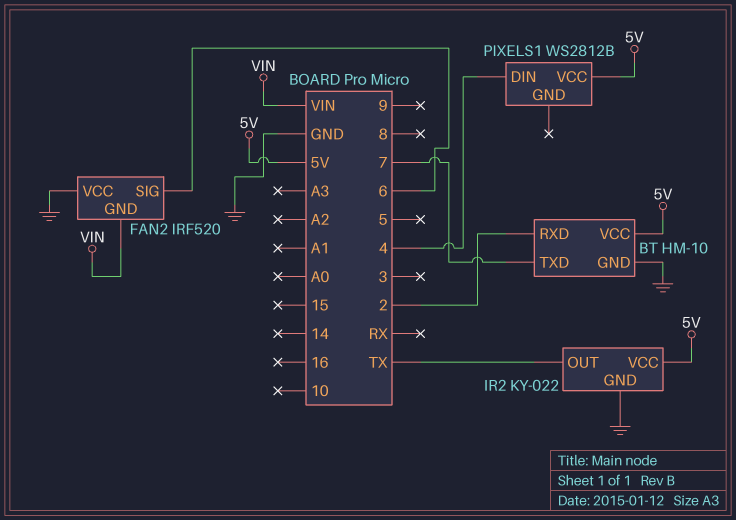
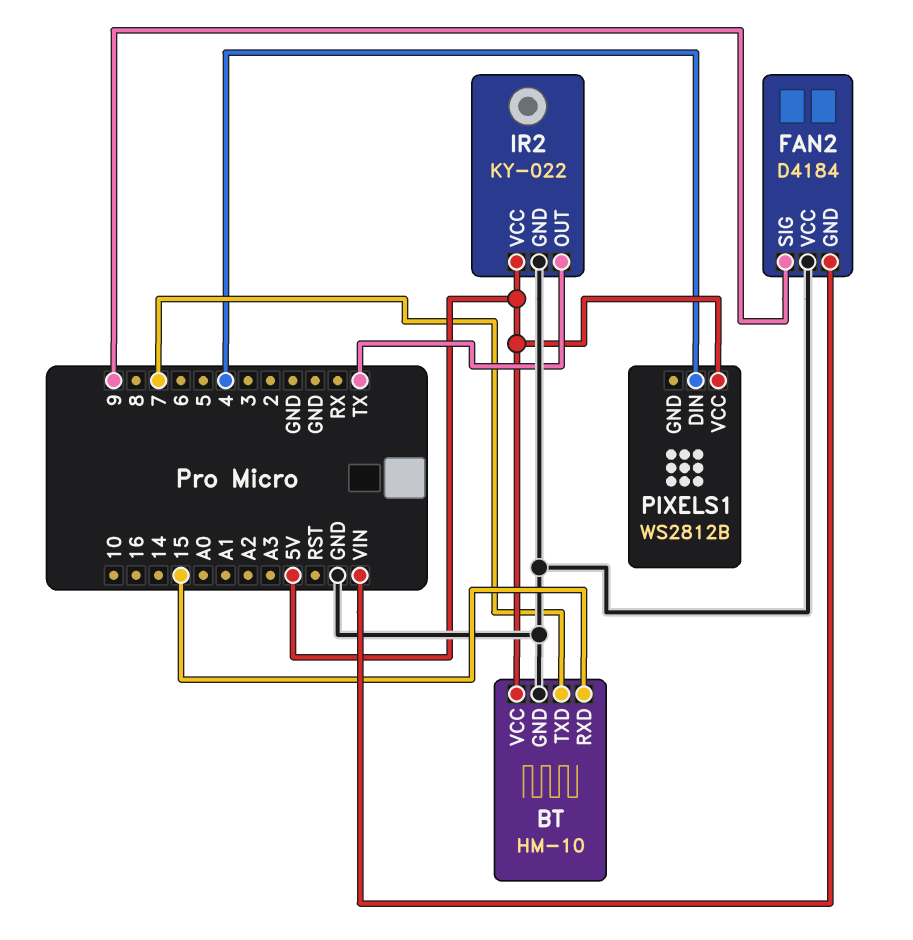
BT pin RXD: 2 -> 15
FAN2: IRF520 -> D4184
FAN2 pin SIG: 6 -> 9

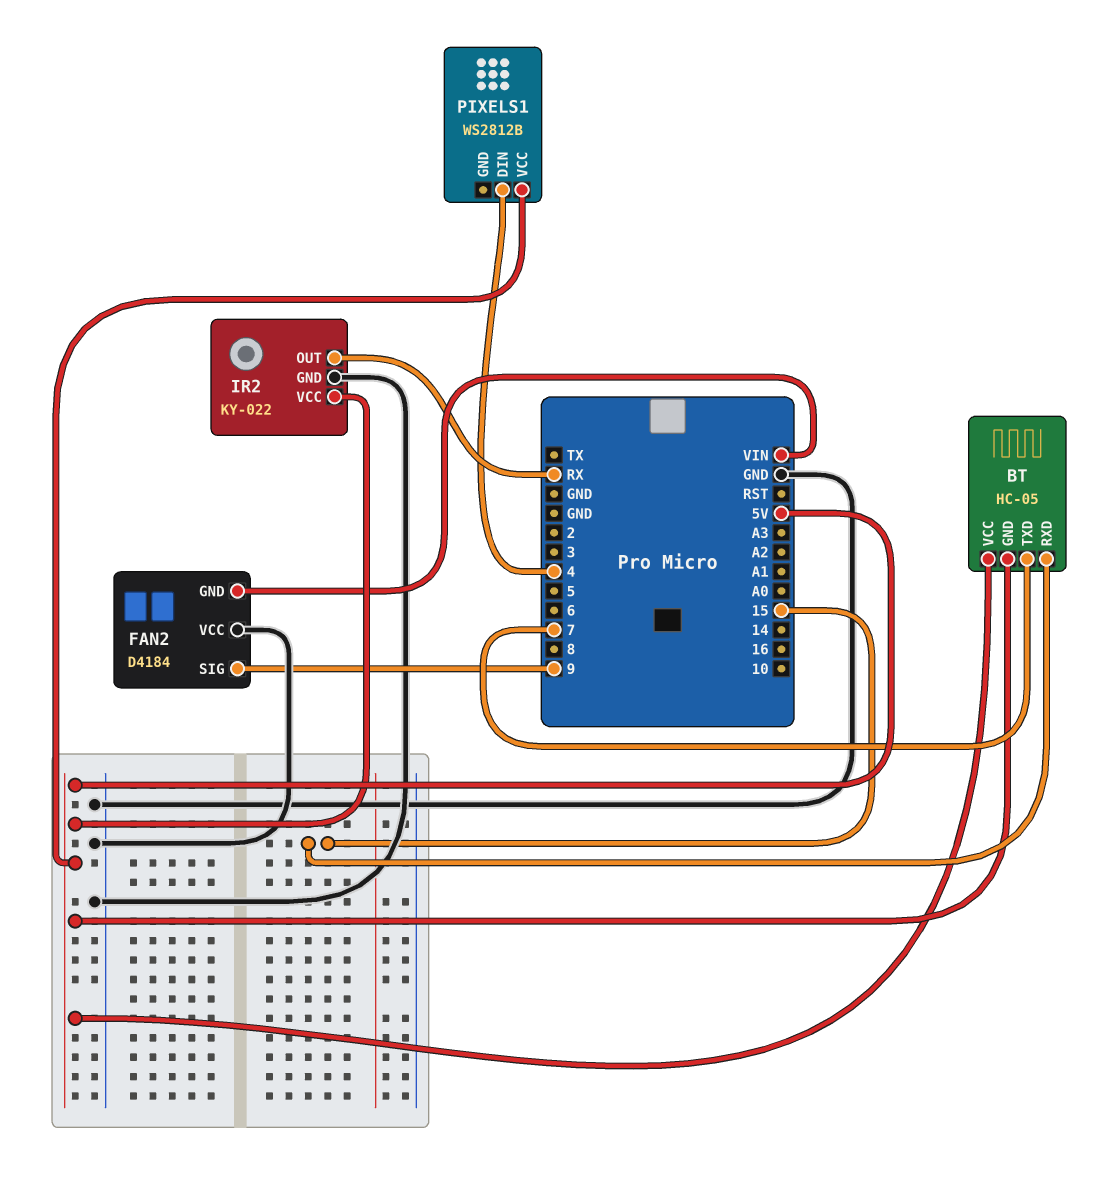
BT: HM-10 -> HC-05
BT pin GND: GND -> 5V
IR2 pin OUT: TX -> RX

